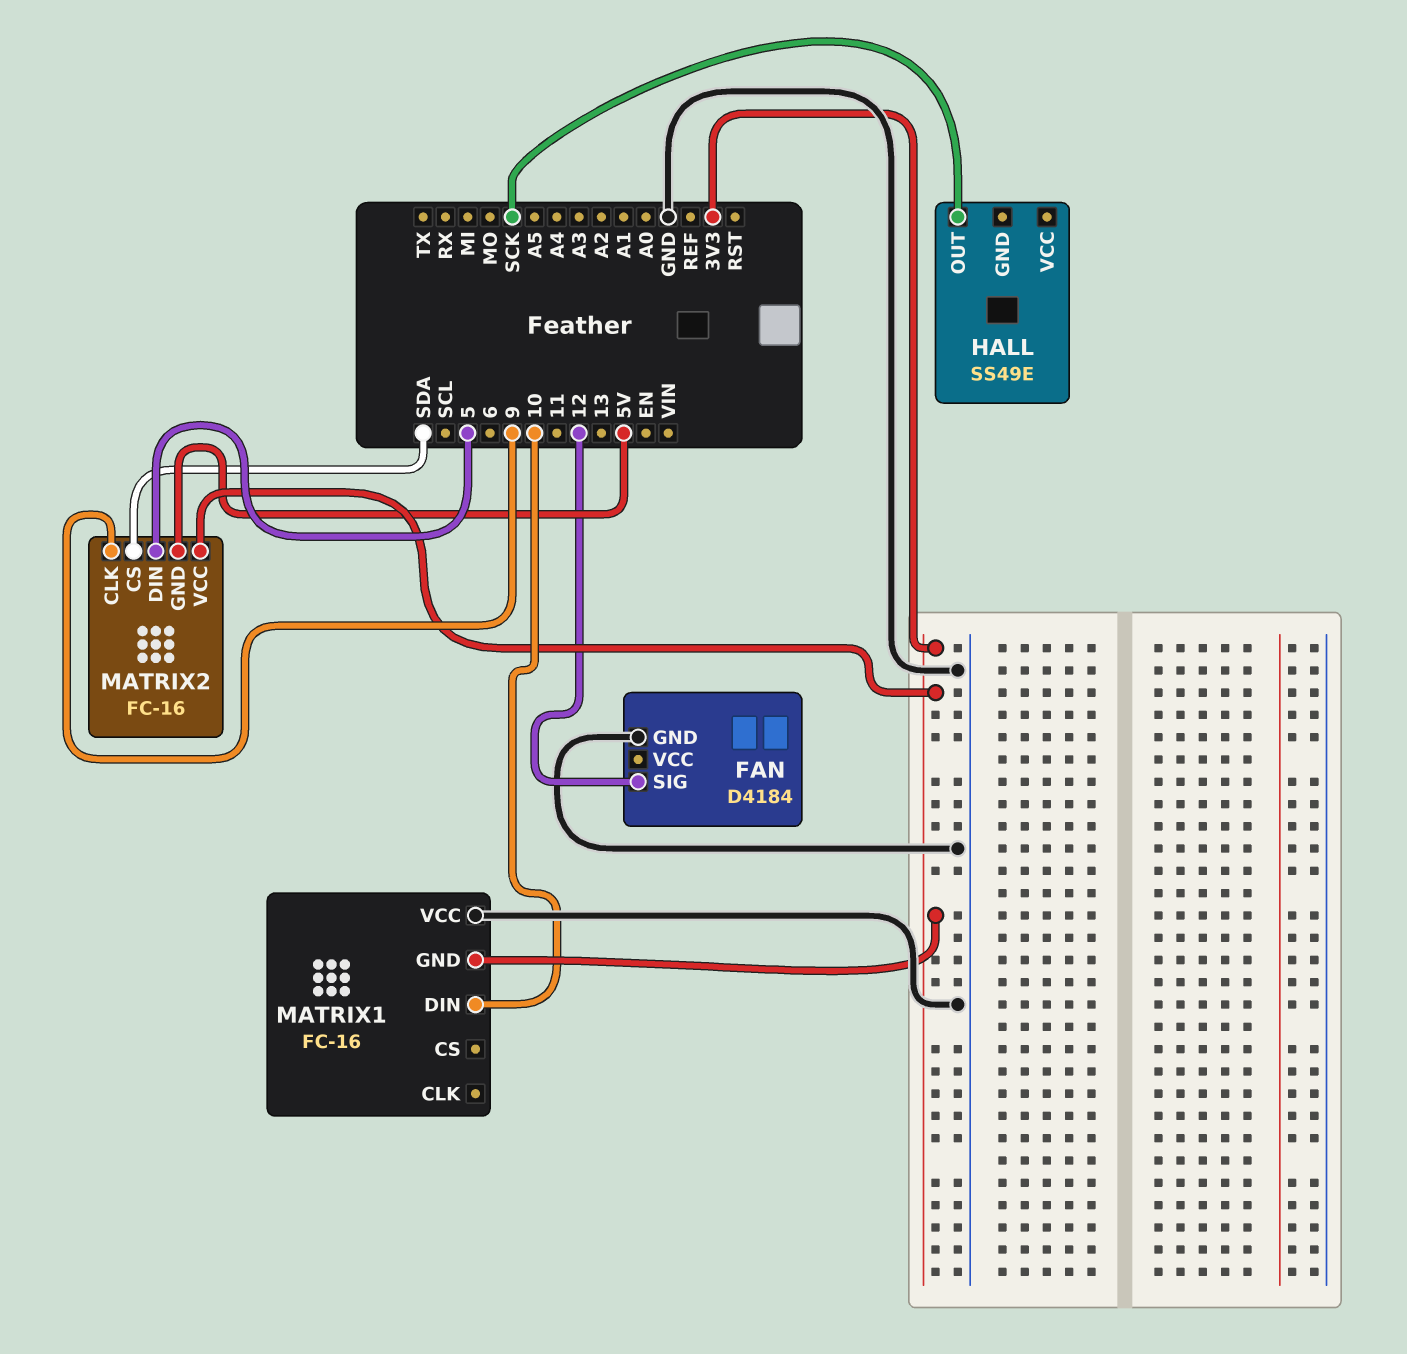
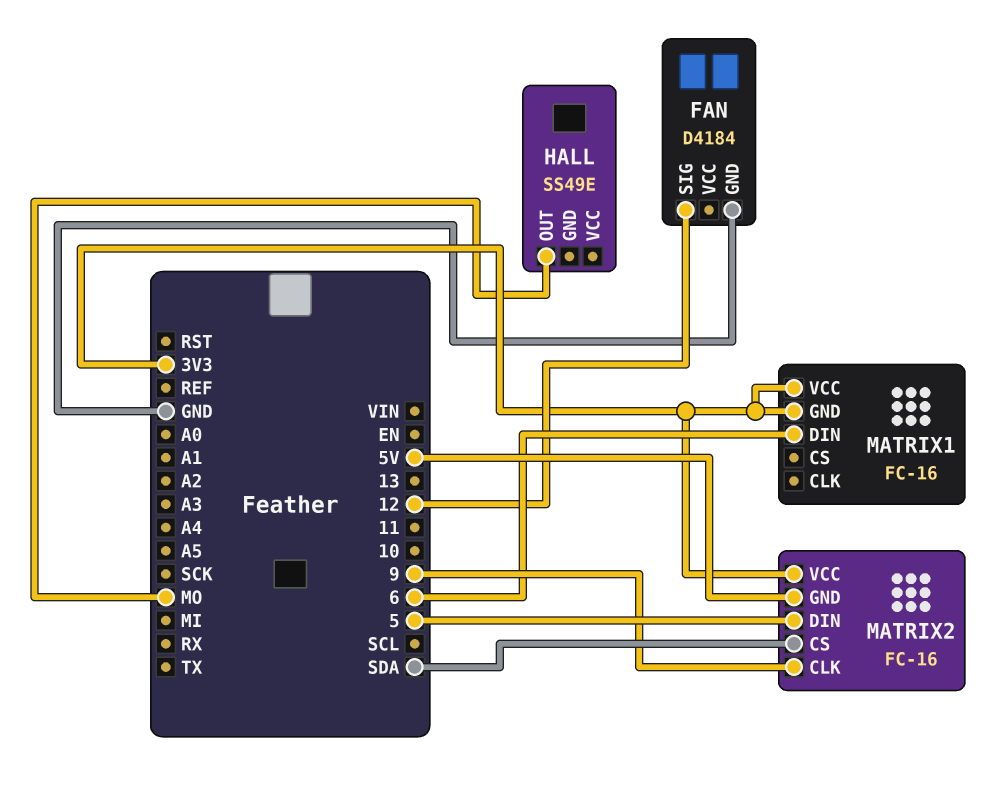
HALL pin OUT: SCK -> MO
MATRIX1 pin DIN: 10 -> 6
MATRIX1 pin VCC: GND -> 3V3

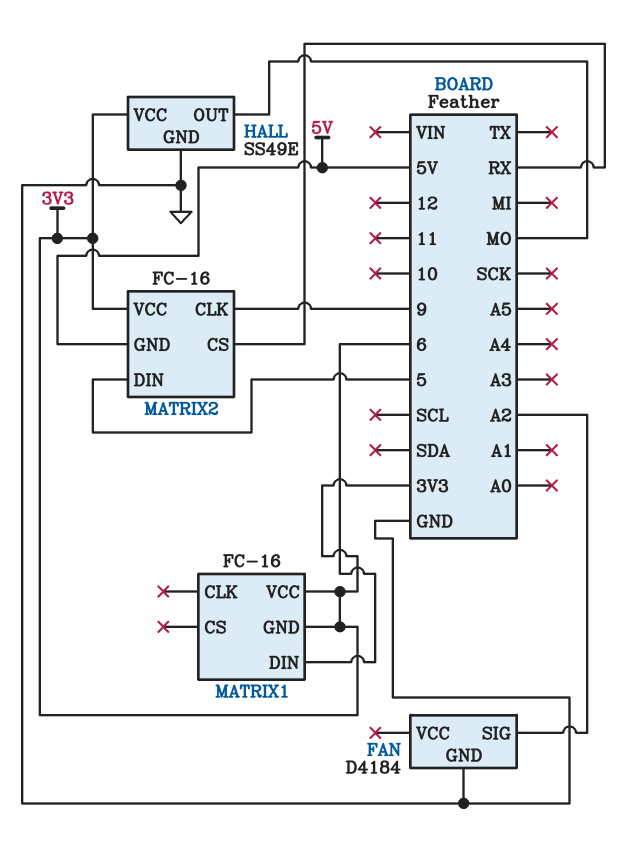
FAN pin SIG: 12 -> A2
HALL pin GND: none -> GND
HALL pin VCC: none -> 3V3
MATRIX2 pin CS: SDA -> RX

